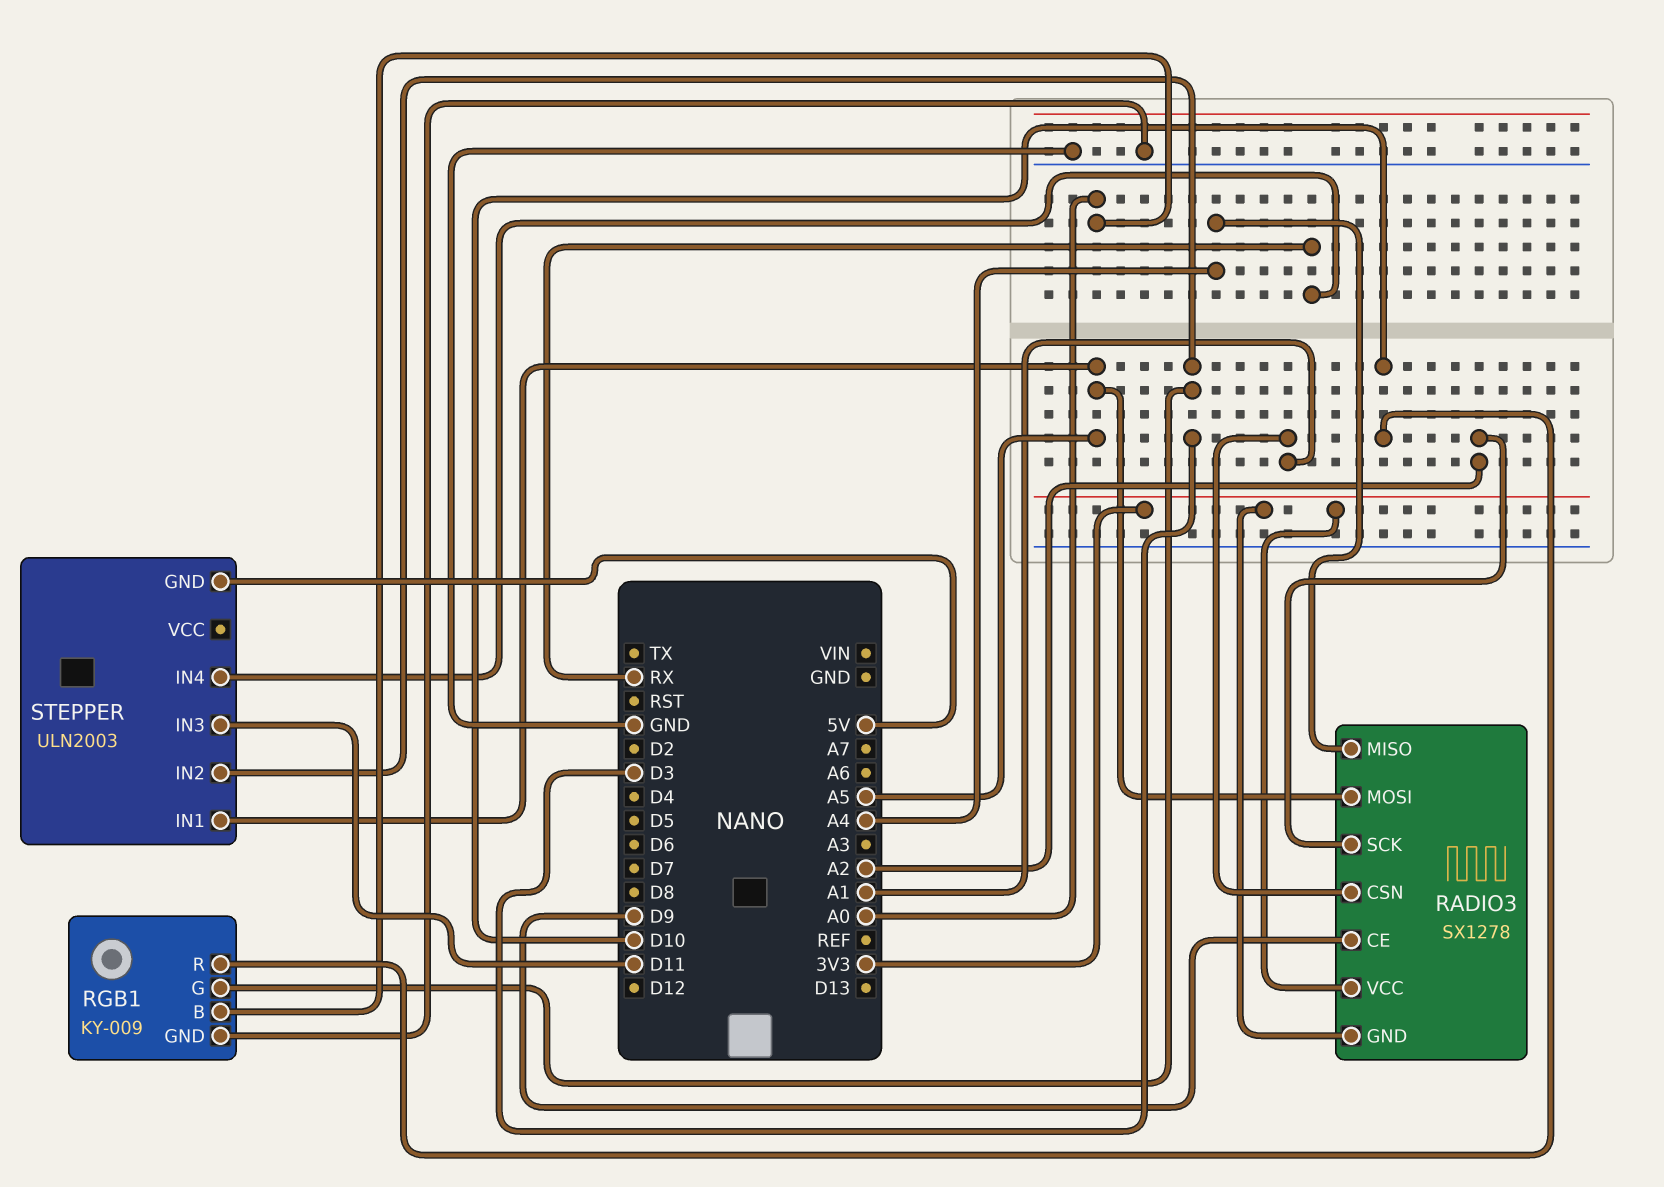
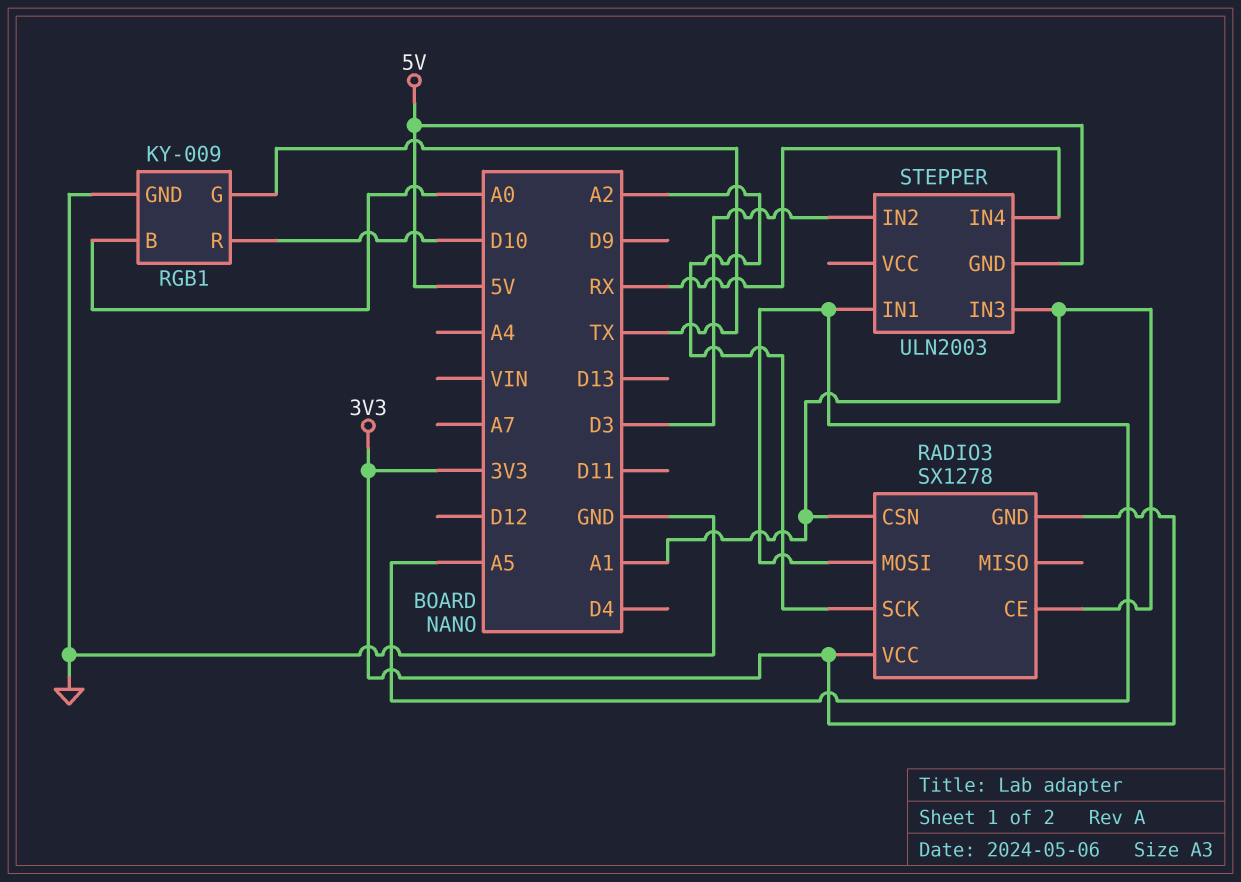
RADIO3 pin CE: D9 -> A1
RADIO3 pin MISO: A4 -> none
RGB1 pin G: D3 -> TX
STEPPER pin IN3: D11 -> A1

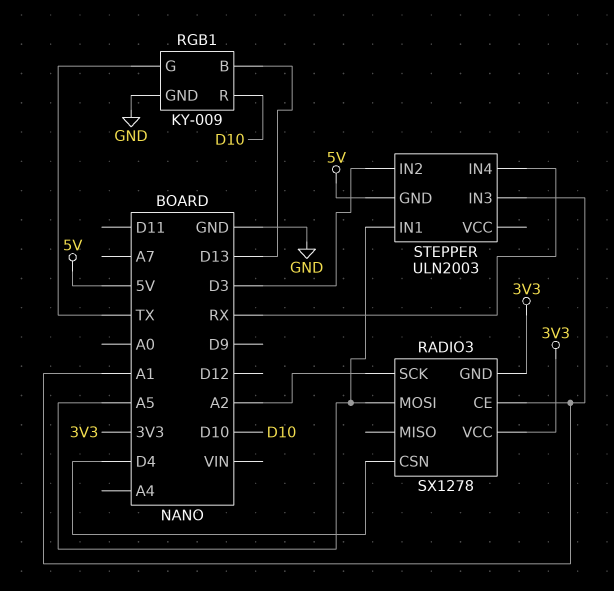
RADIO3 pin CSN: A1 -> D4
RGB1 pin B: A0 -> D13

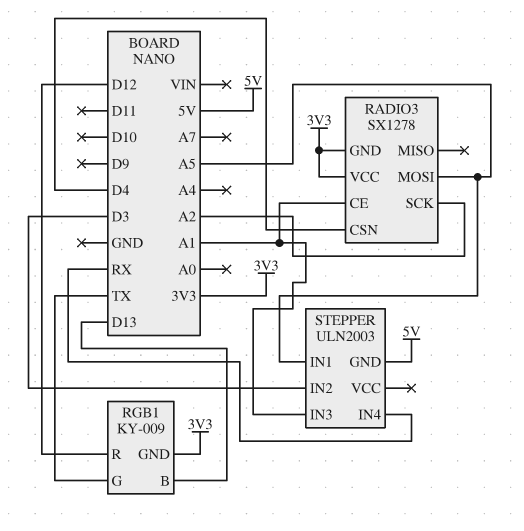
RGB1 pin GND: GND -> 3V3
RGB1 pin R: D10 -> D12

